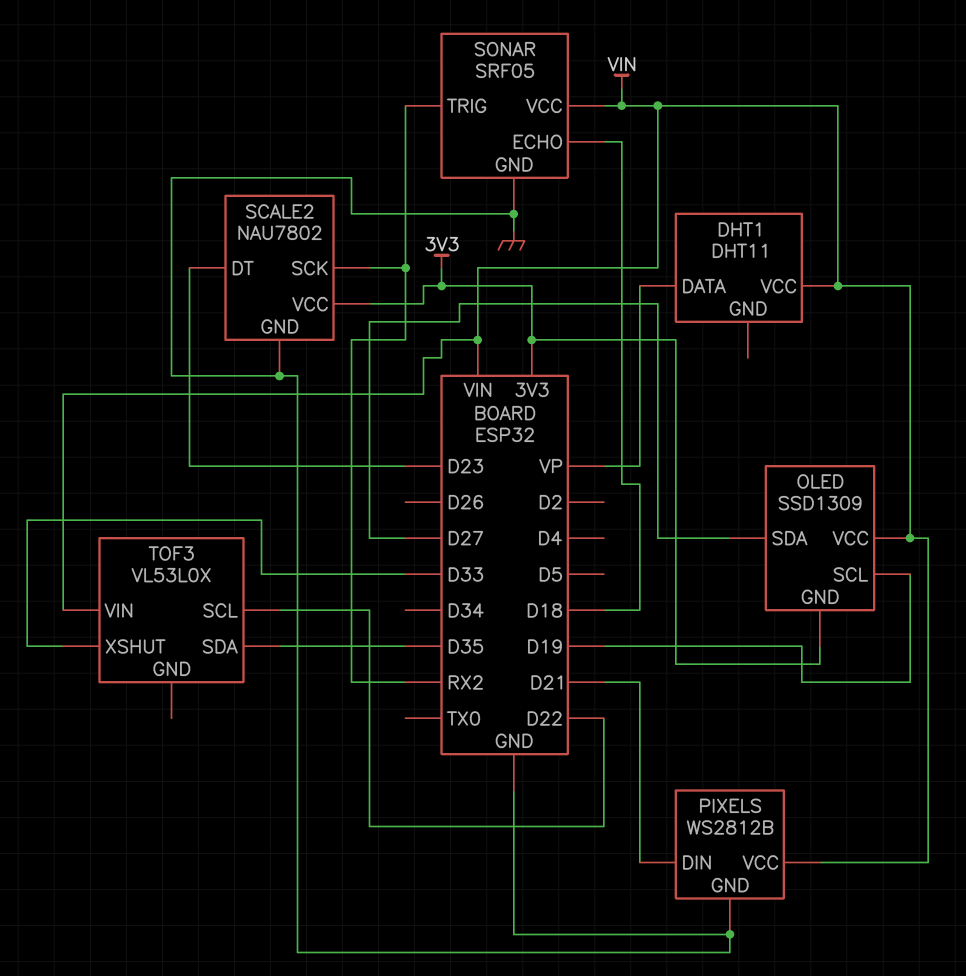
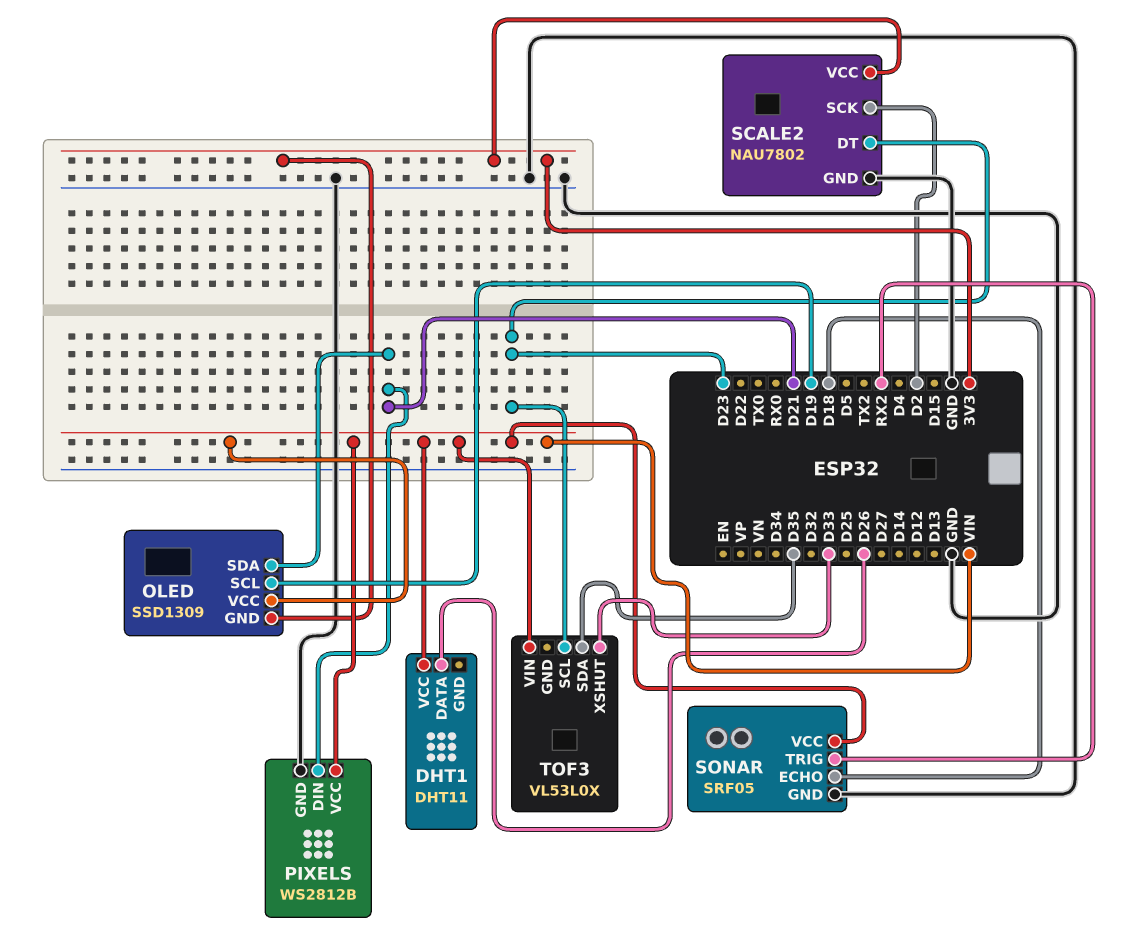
DHT1 pin DATA: VP -> D26
OLED pin SDA: D27 -> D21
SCALE2 pin SCK: RX2 -> D2
TOF3 pin SCL: D22 -> D23

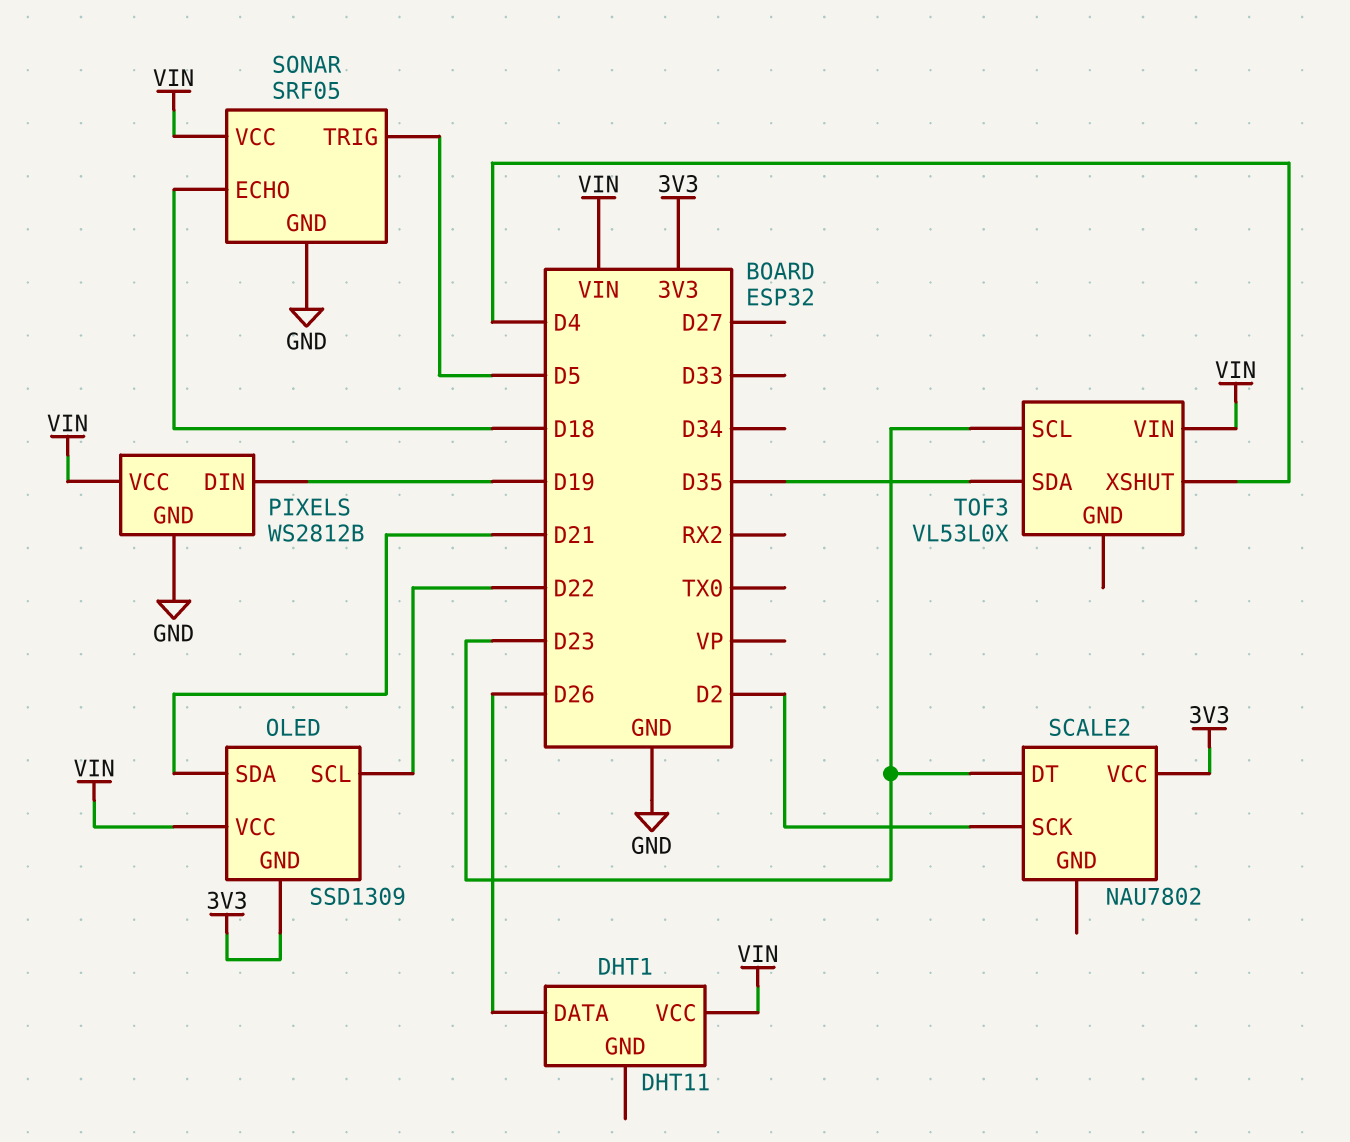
OLED pin SCL: D19 -> D22
PIXELS pin DIN: D21 -> D19
SCALE2 pin GND: GND -> none
SONAR pin TRIG: RX2 -> D5
TOF3 pin XSHUT: D33 -> D4

